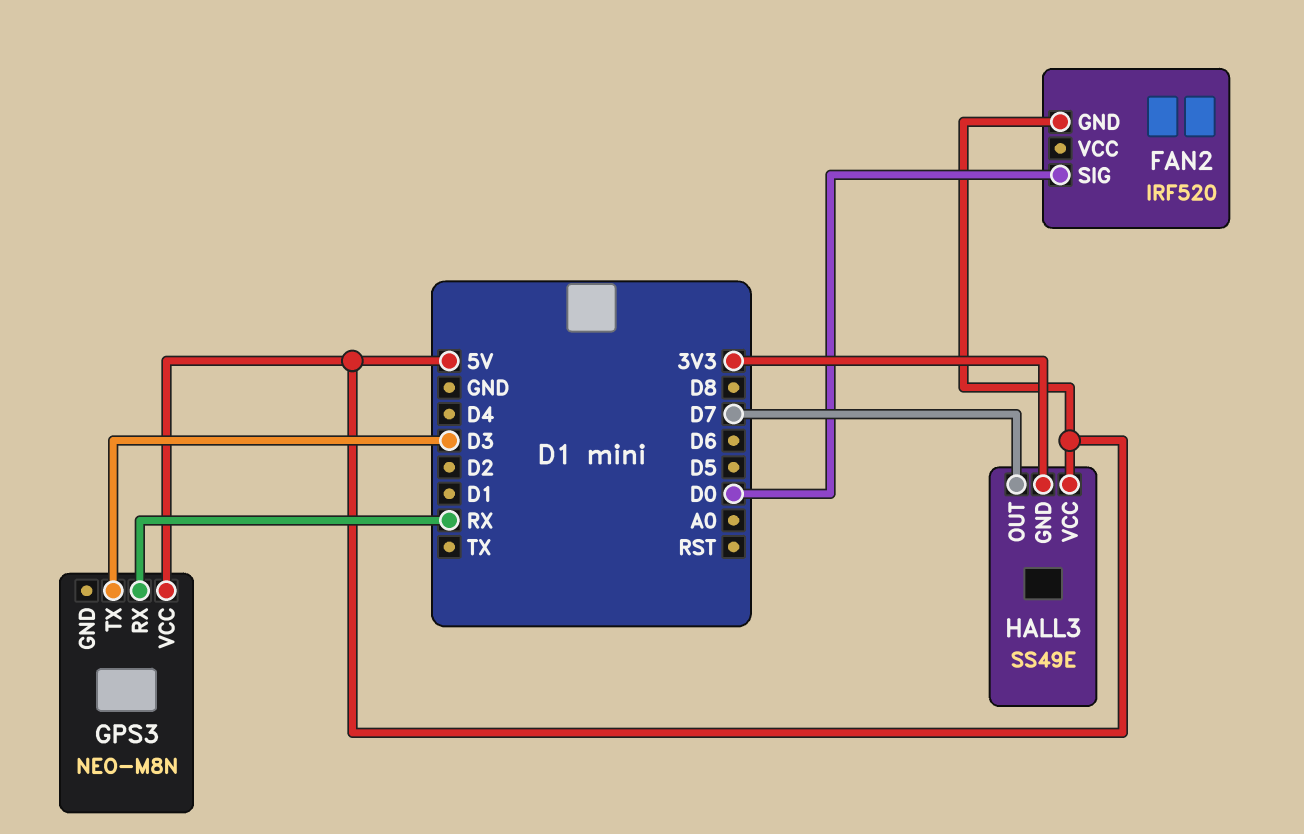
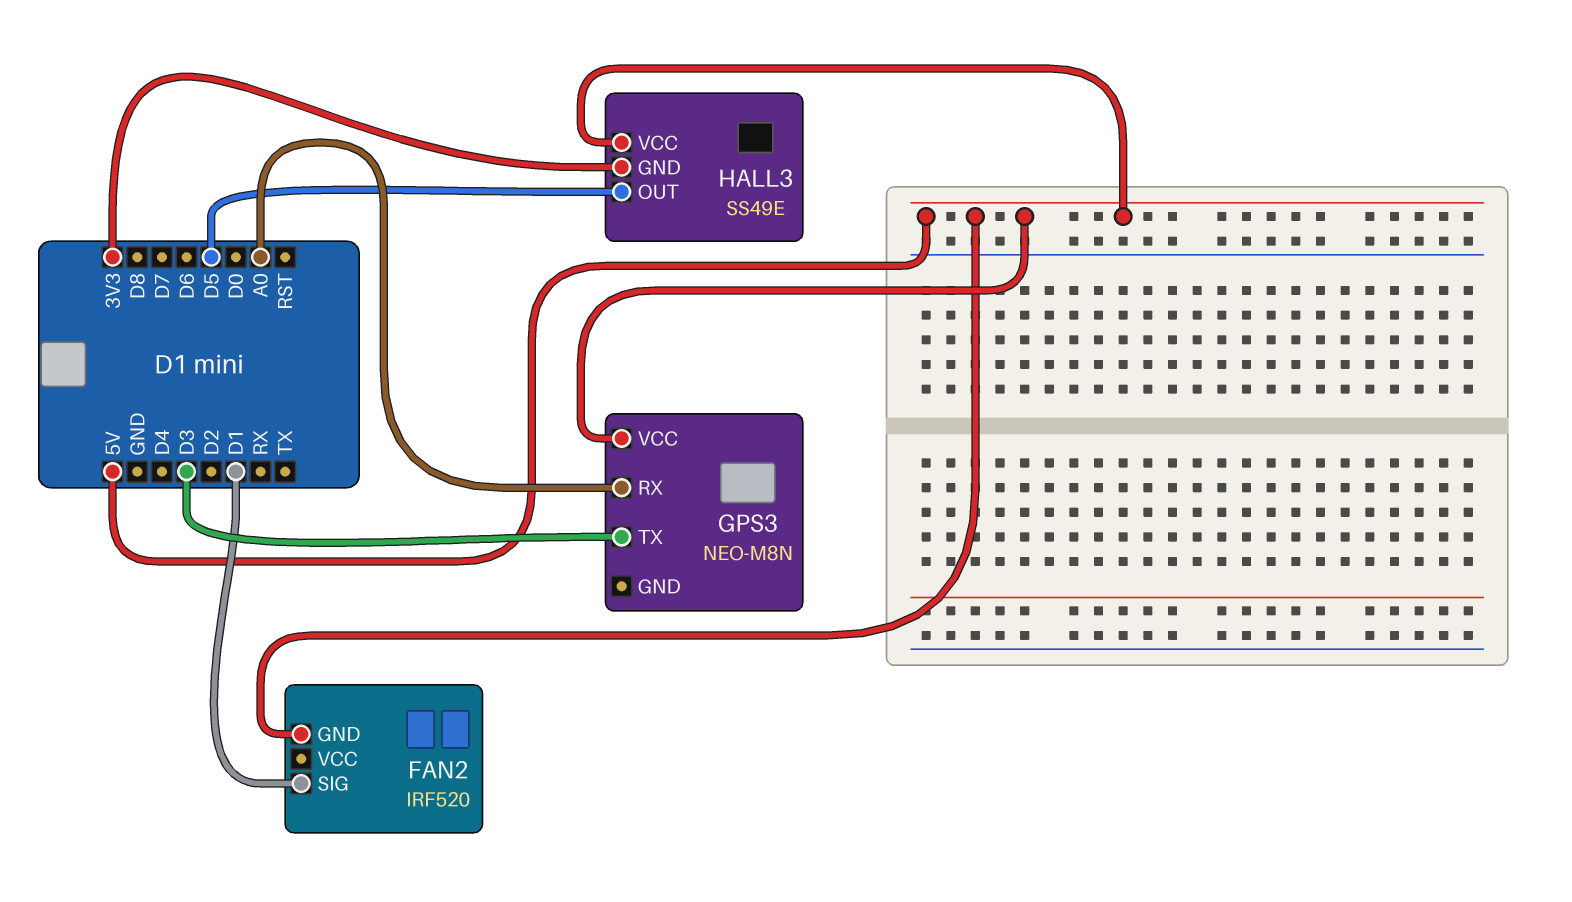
FAN2 pin SIG: D0 -> D1
GPS3 pin RX: RX -> A0
HALL3 pin OUT: D7 -> D5

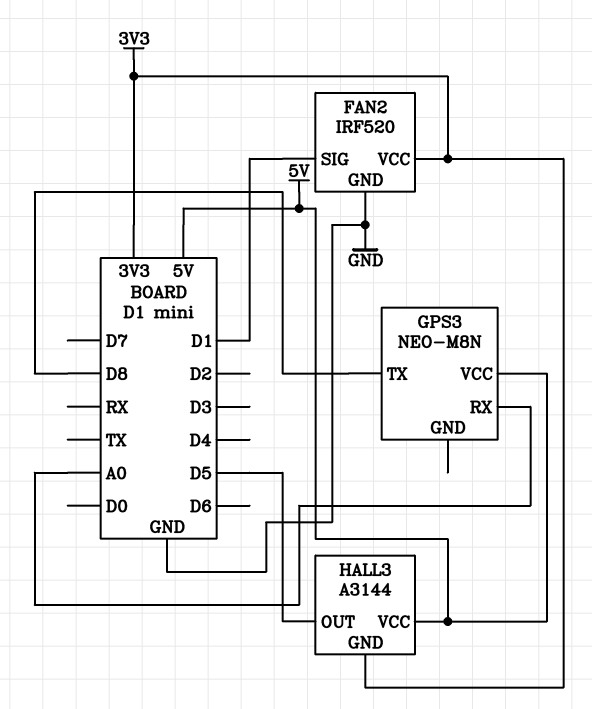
FAN2 pin GND: 5V -> GND
FAN2 pin VCC: none -> 3V3
GPS3 pin TX: D3 -> D8
HALL3: SS49E -> A3144

